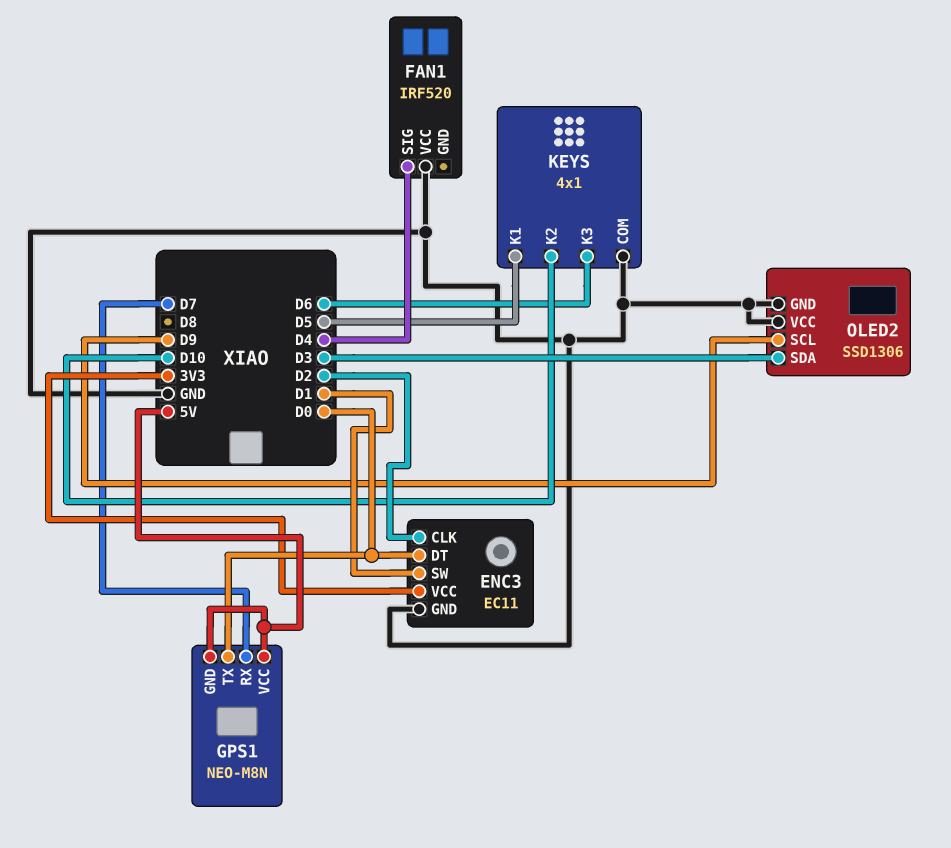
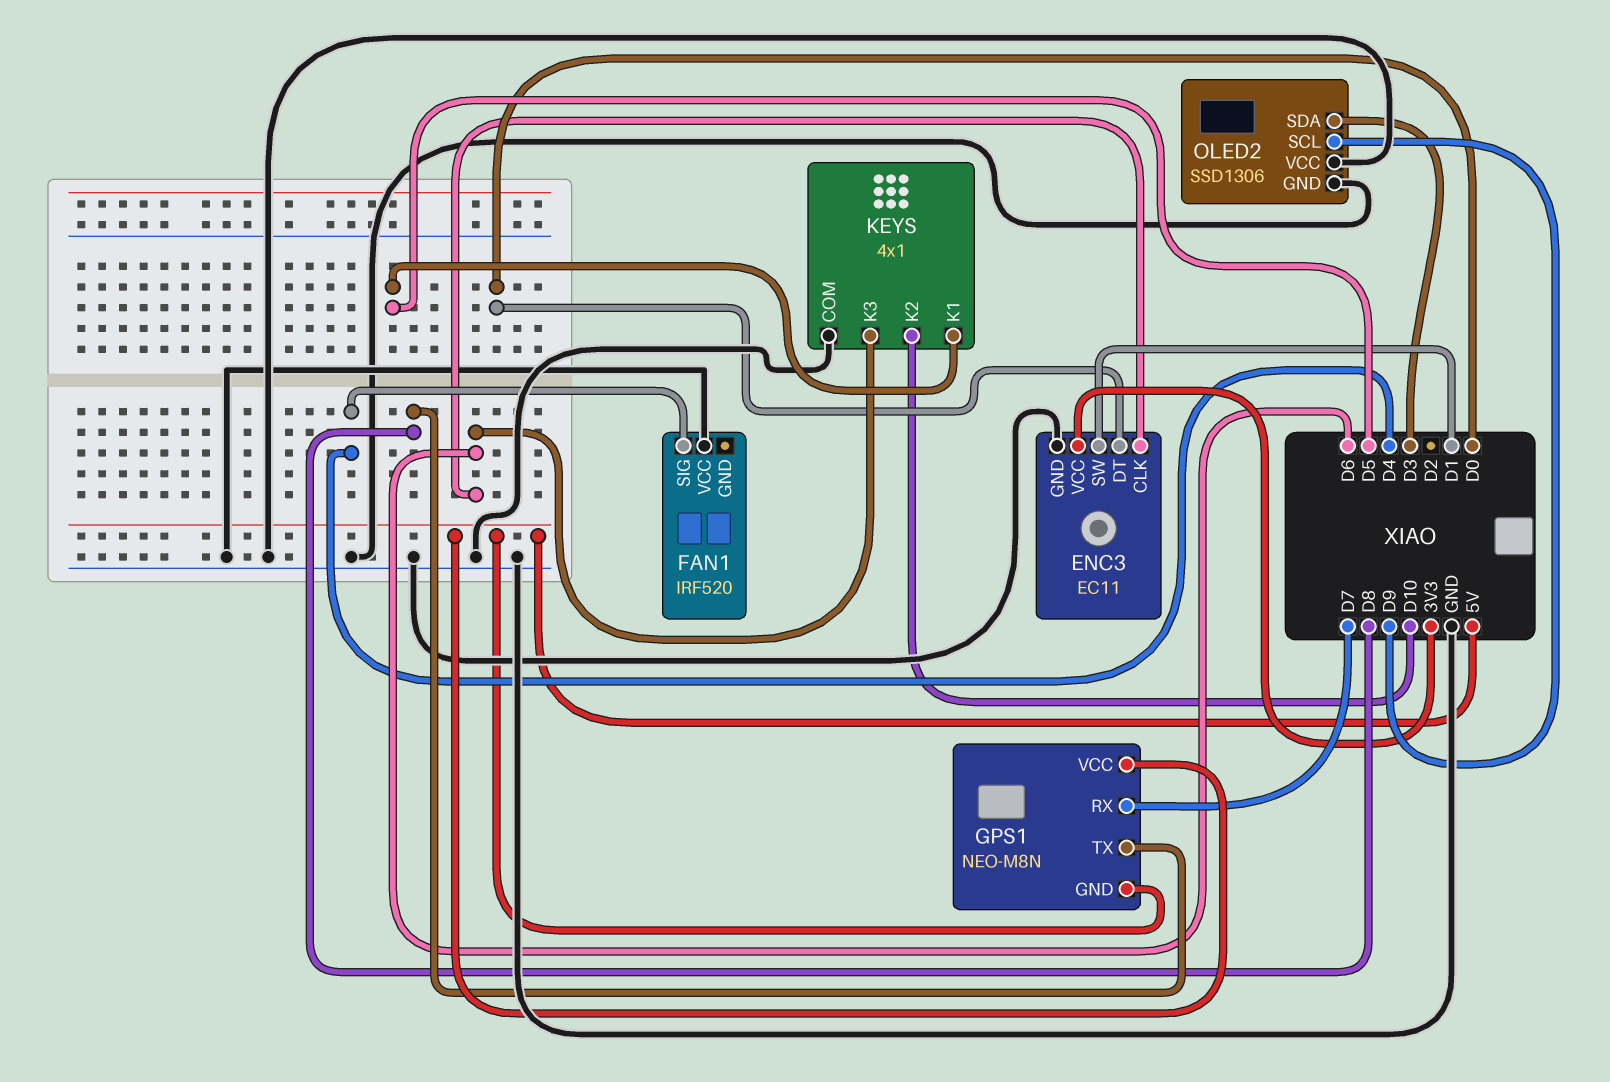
ENC3 pin CLK: D2 -> D6
GPS1 pin TX: D0 -> D8

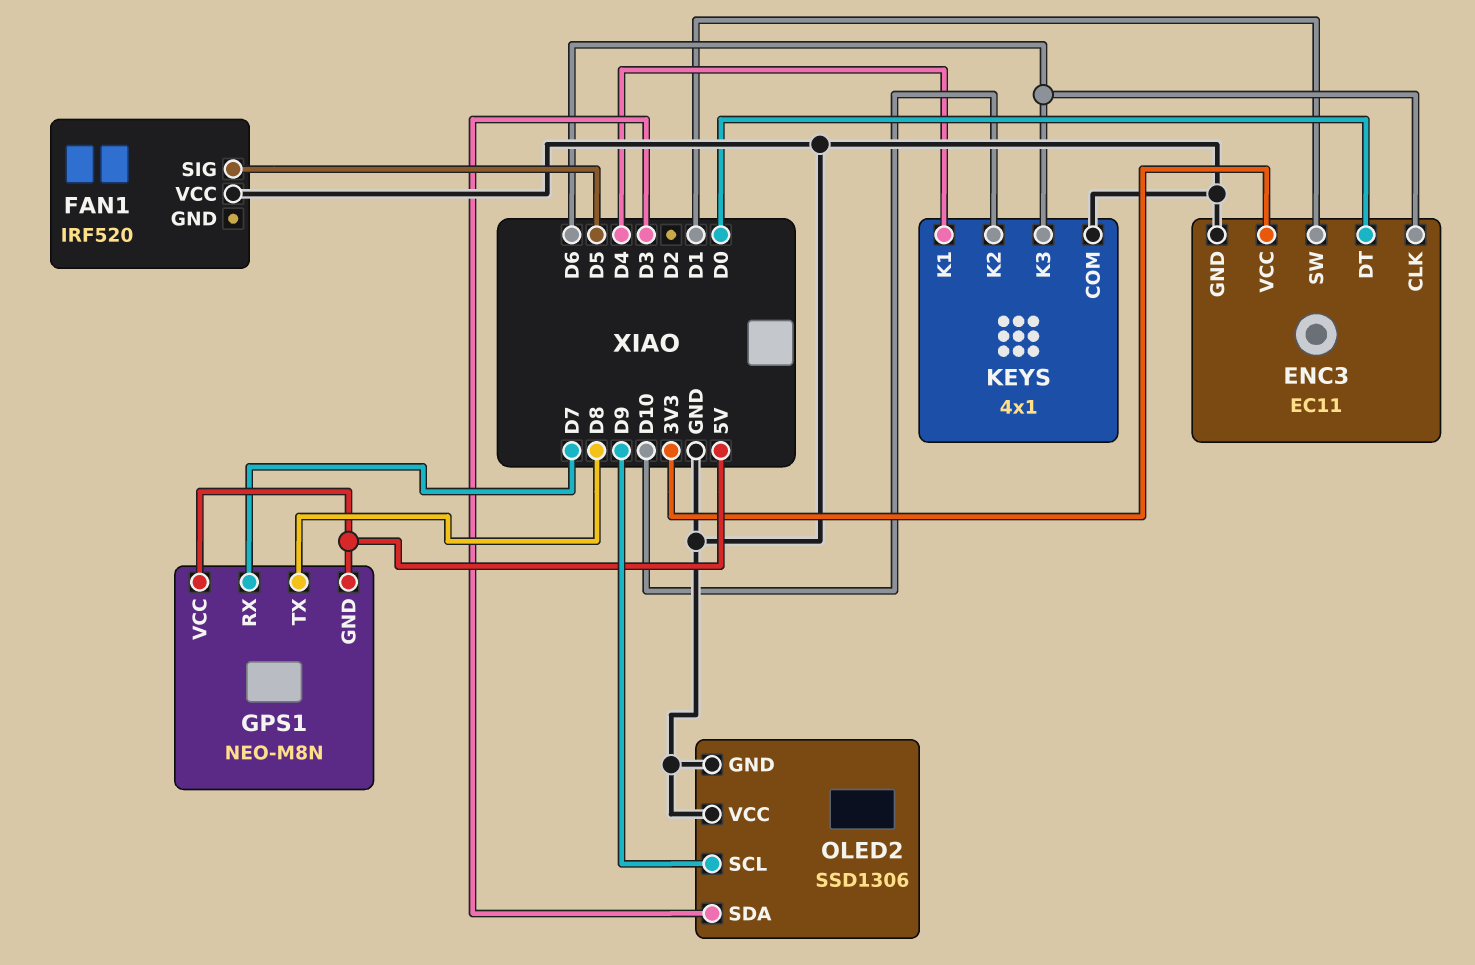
FAN1 pin SIG: D4 -> D5
KEYS pin K1: D5 -> D4

